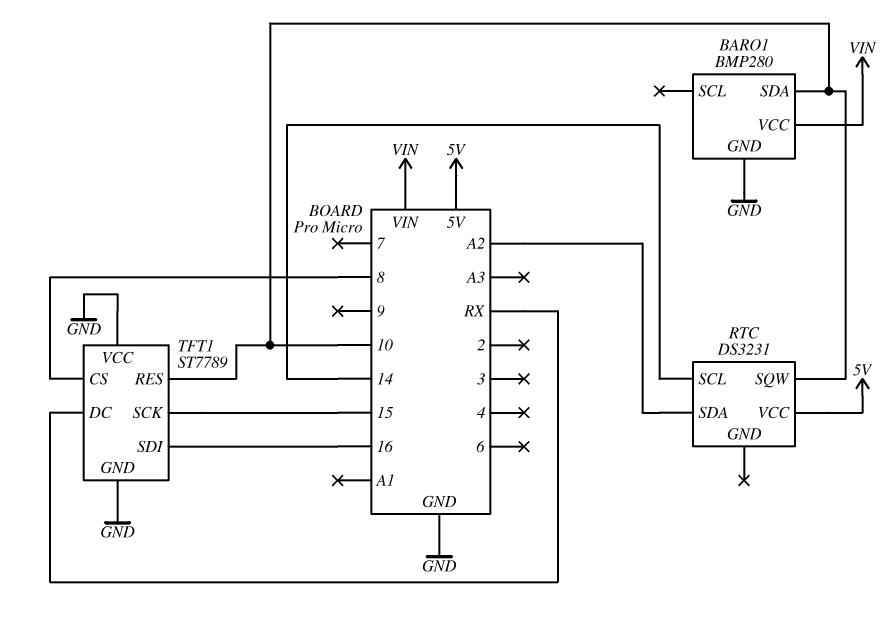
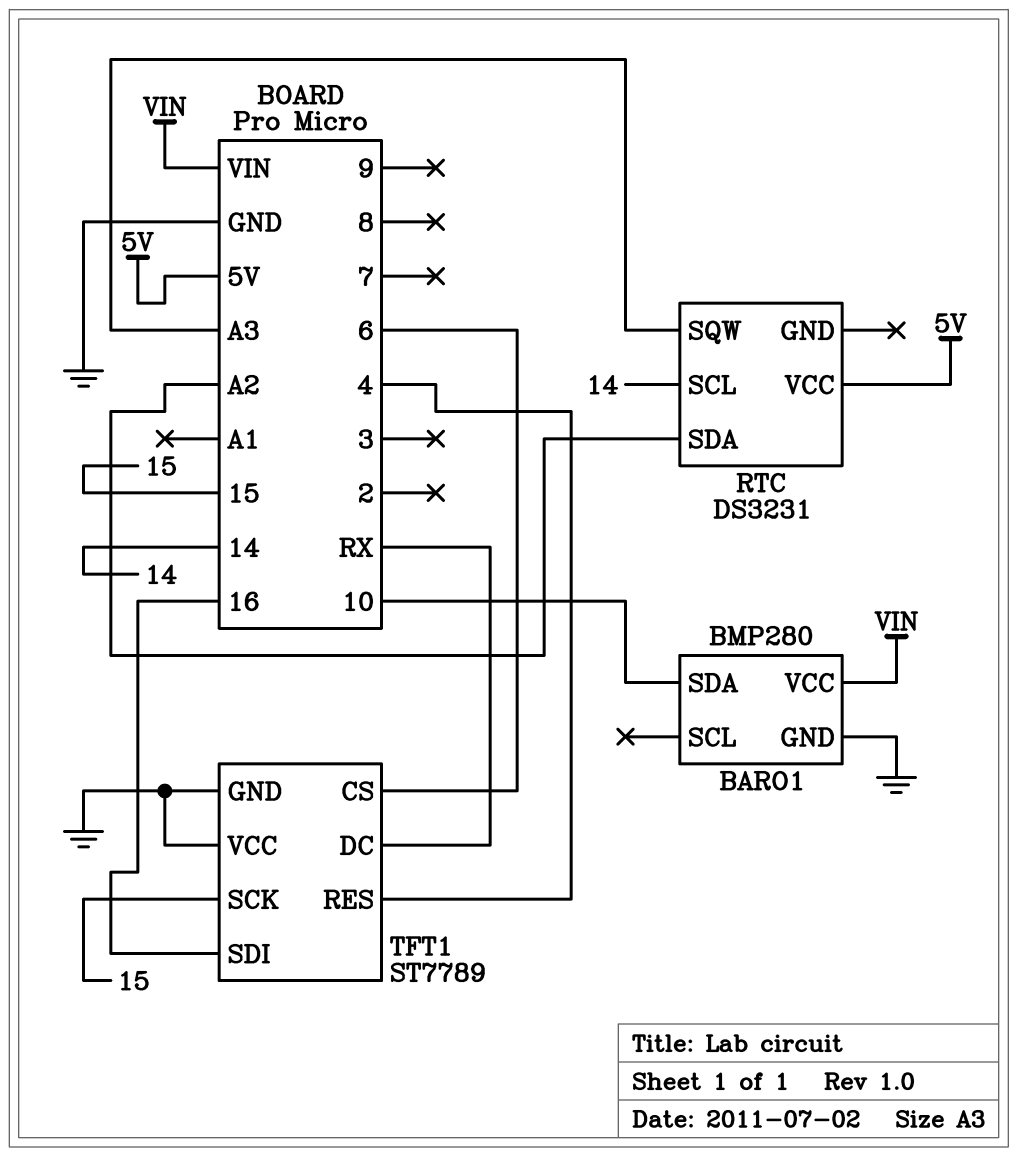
RTC pin SQW: 10 -> A3
TFT1 pin CS: 8 -> 6
TFT1 pin RES: 10 -> 4

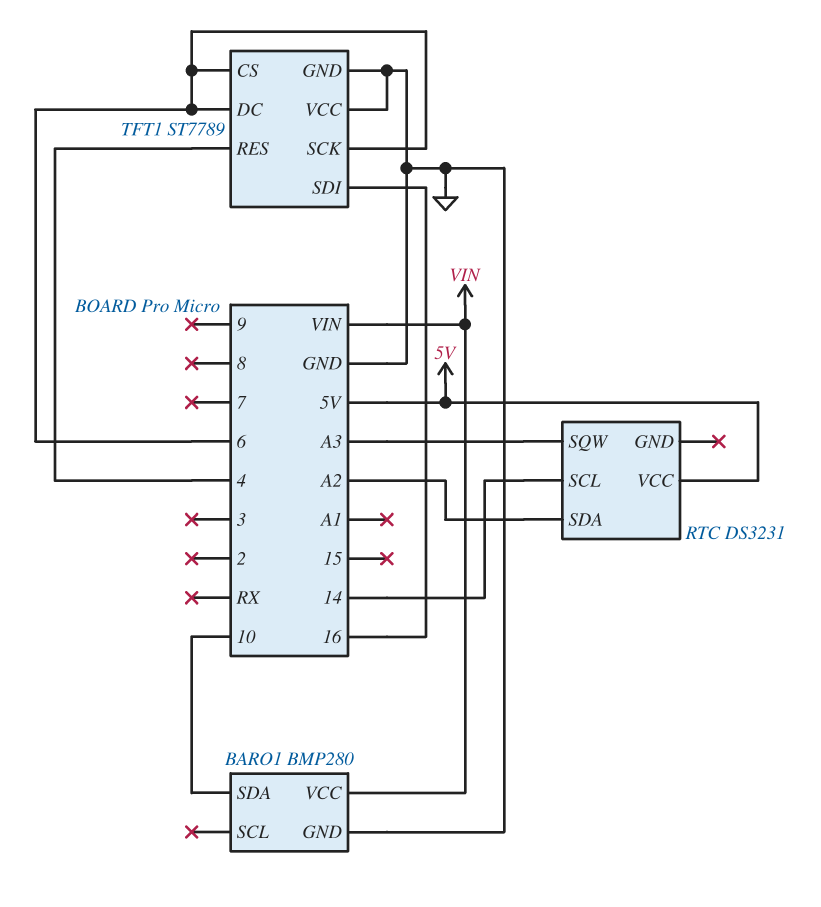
TFT1 pin DC: RX -> 6
TFT1 pin SCK: 15 -> 6

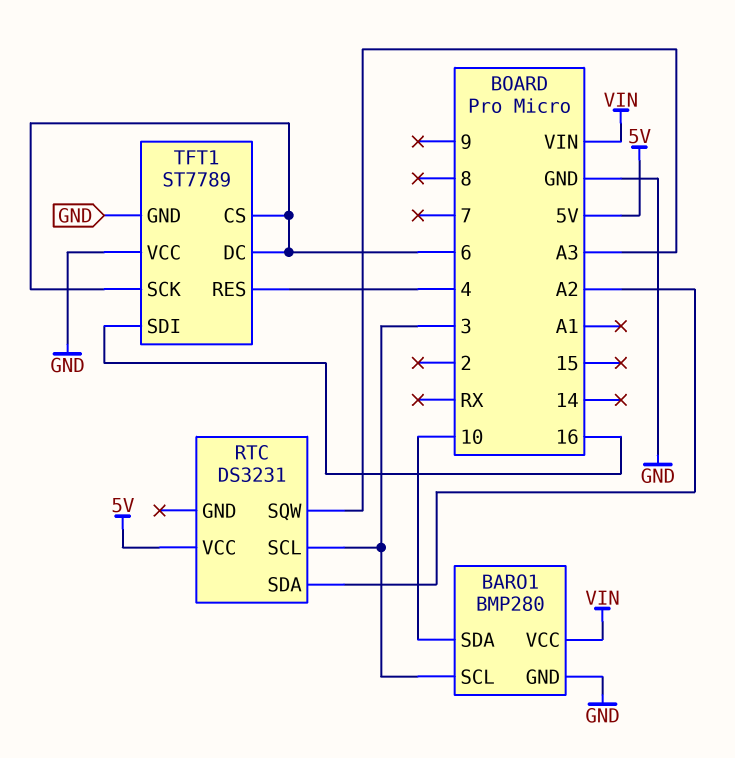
BARO1 pin SCL: none -> 3
RTC pin SCL: 14 -> 3

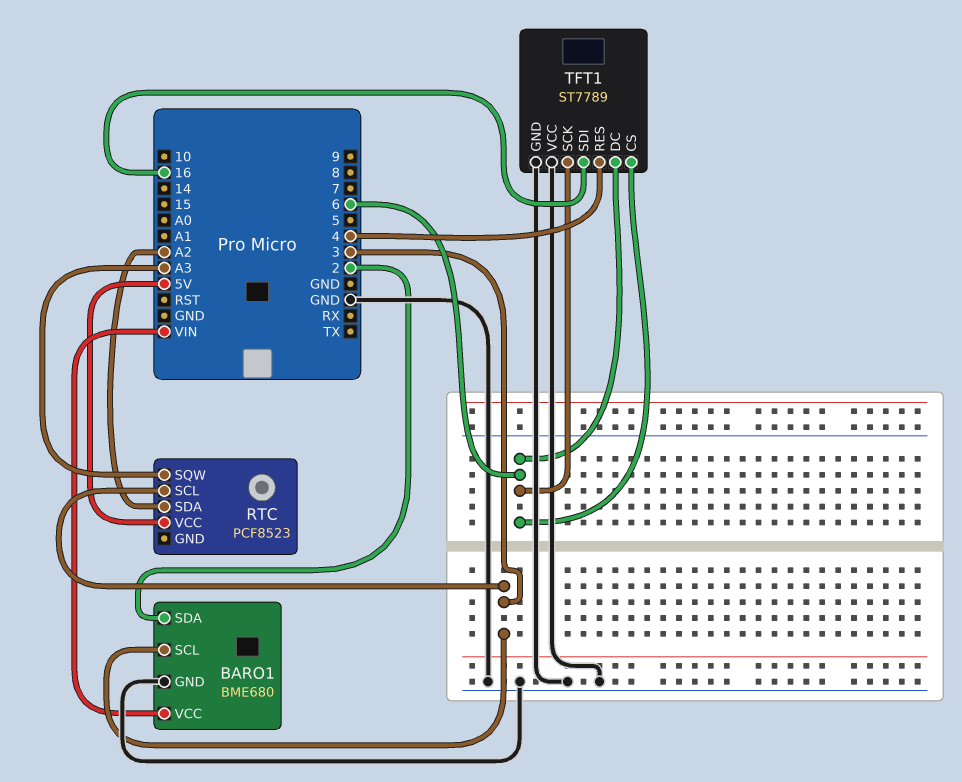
BARO1: BMP280 -> BME680
BARO1 pin SDA: 10 -> 2
RTC: DS3231 -> PCF8523

